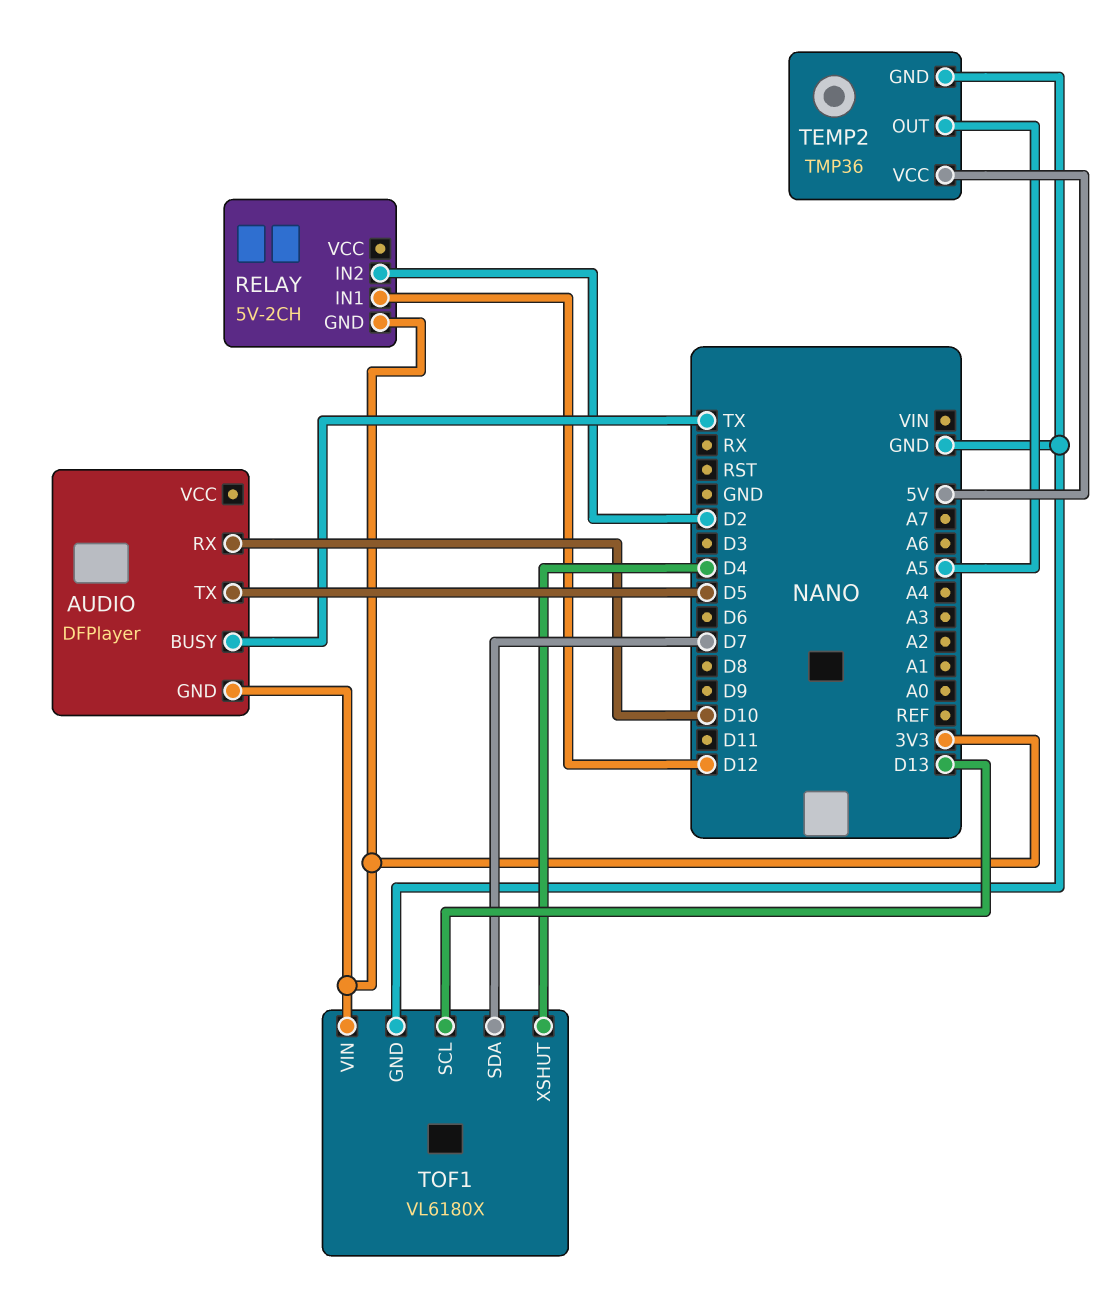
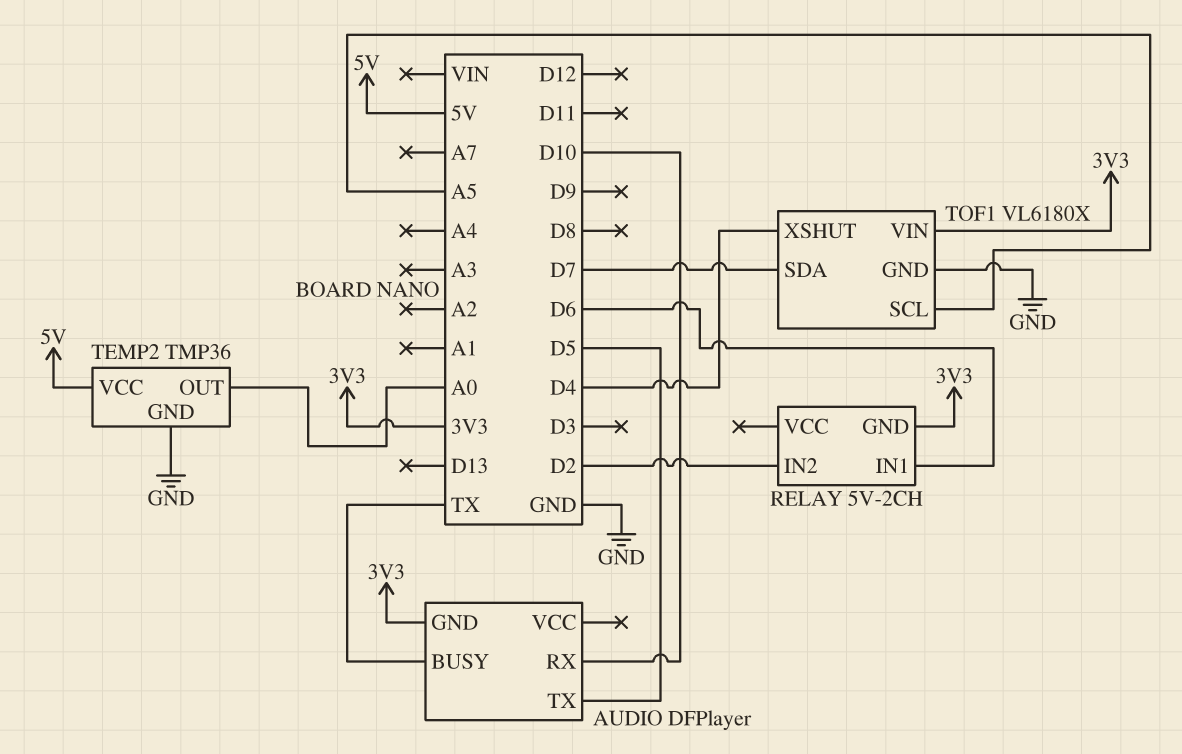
RELAY pin IN1: D12 -> D6
TEMP2 pin OUT: A5 -> A0
TOF1 pin SCL: D13 -> A5

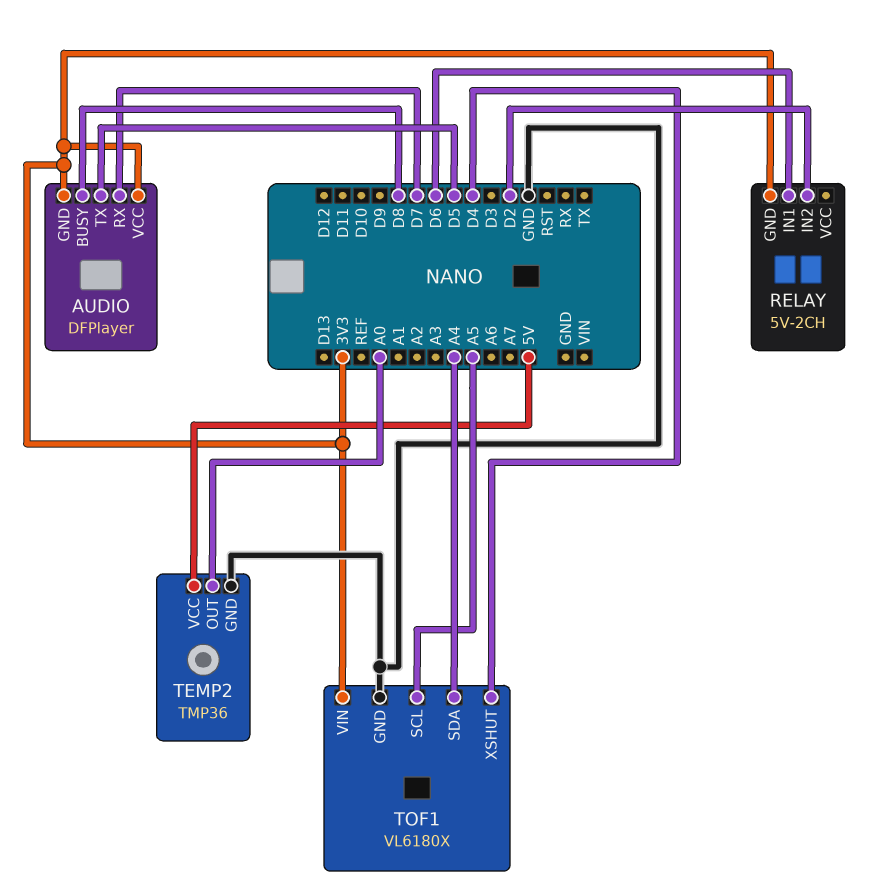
AUDIO pin BUSY: TX -> D8
AUDIO pin RX: D10 -> D7
AUDIO pin VCC: none -> 3V3
TOF1 pin SDA: D7 -> A4

